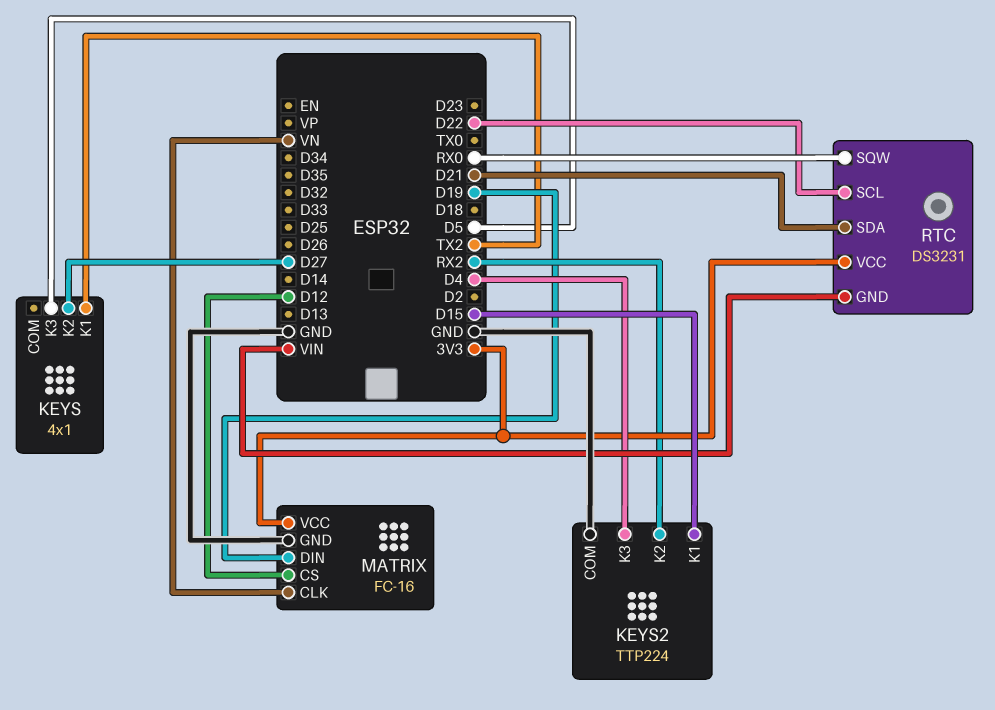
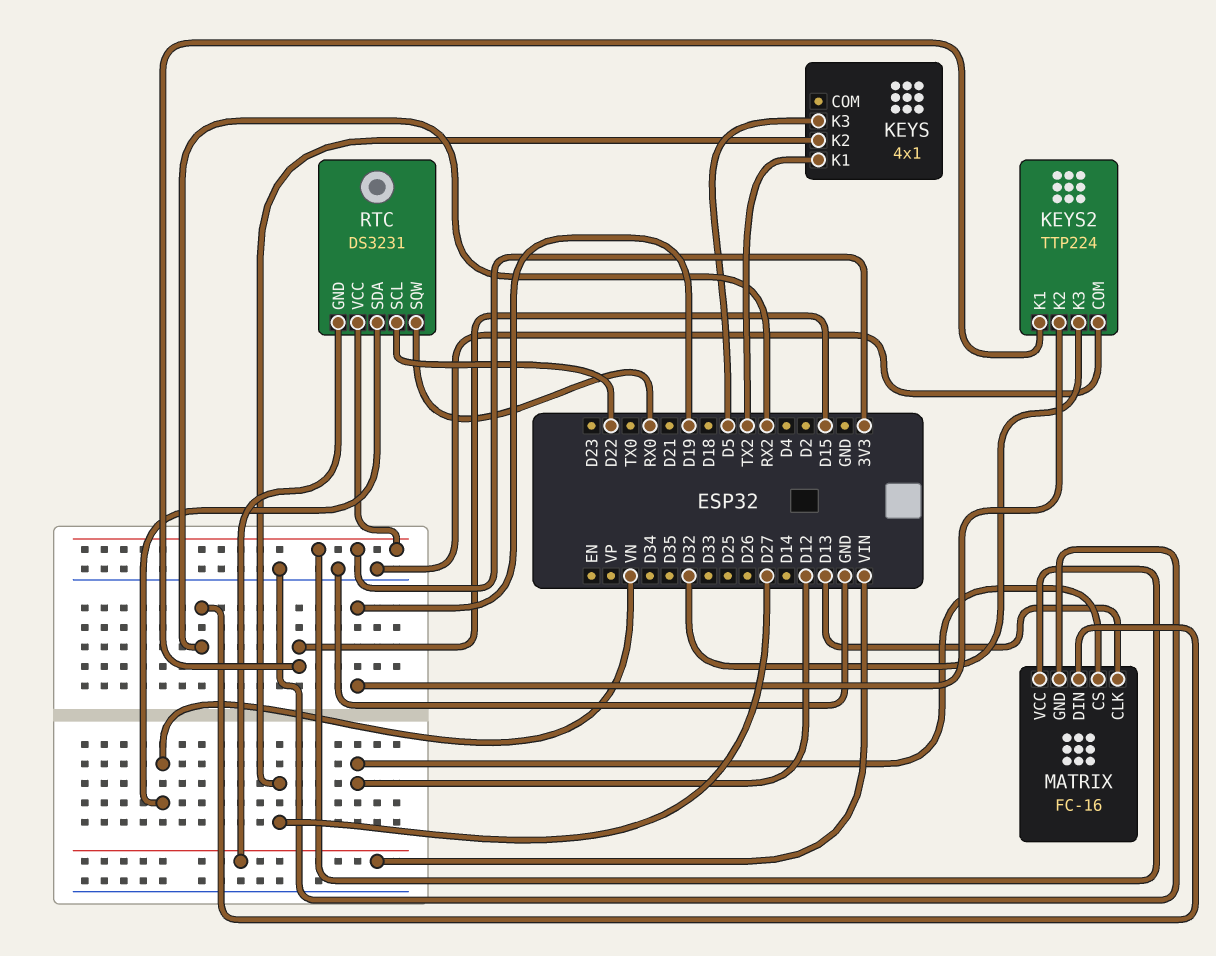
KEYS2 pin K2: RX2 -> D19
KEYS2 pin K3: D4 -> D32
MATRIX pin CLK: VN -> D13
MATRIX pin DIN: D19 -> RX2
RTC pin SDA: D21 -> VN

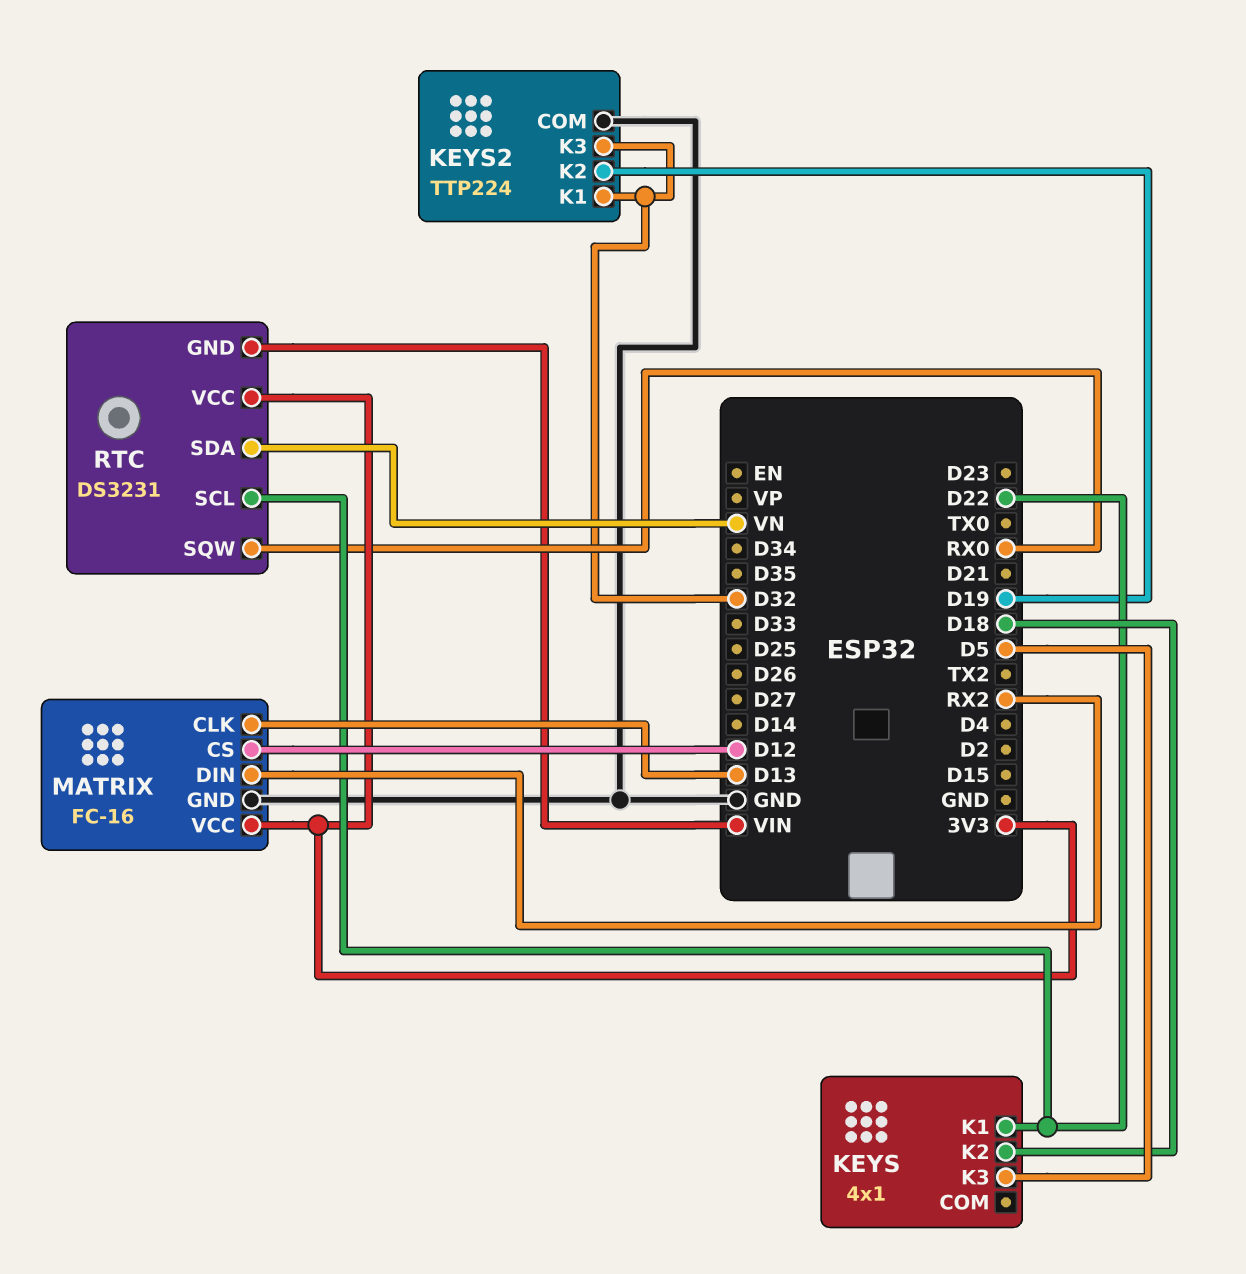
KEYS pin K1: TX2 -> D22
KEYS pin K2: D27 -> D18
KEYS2 pin K1: D15 -> D32

